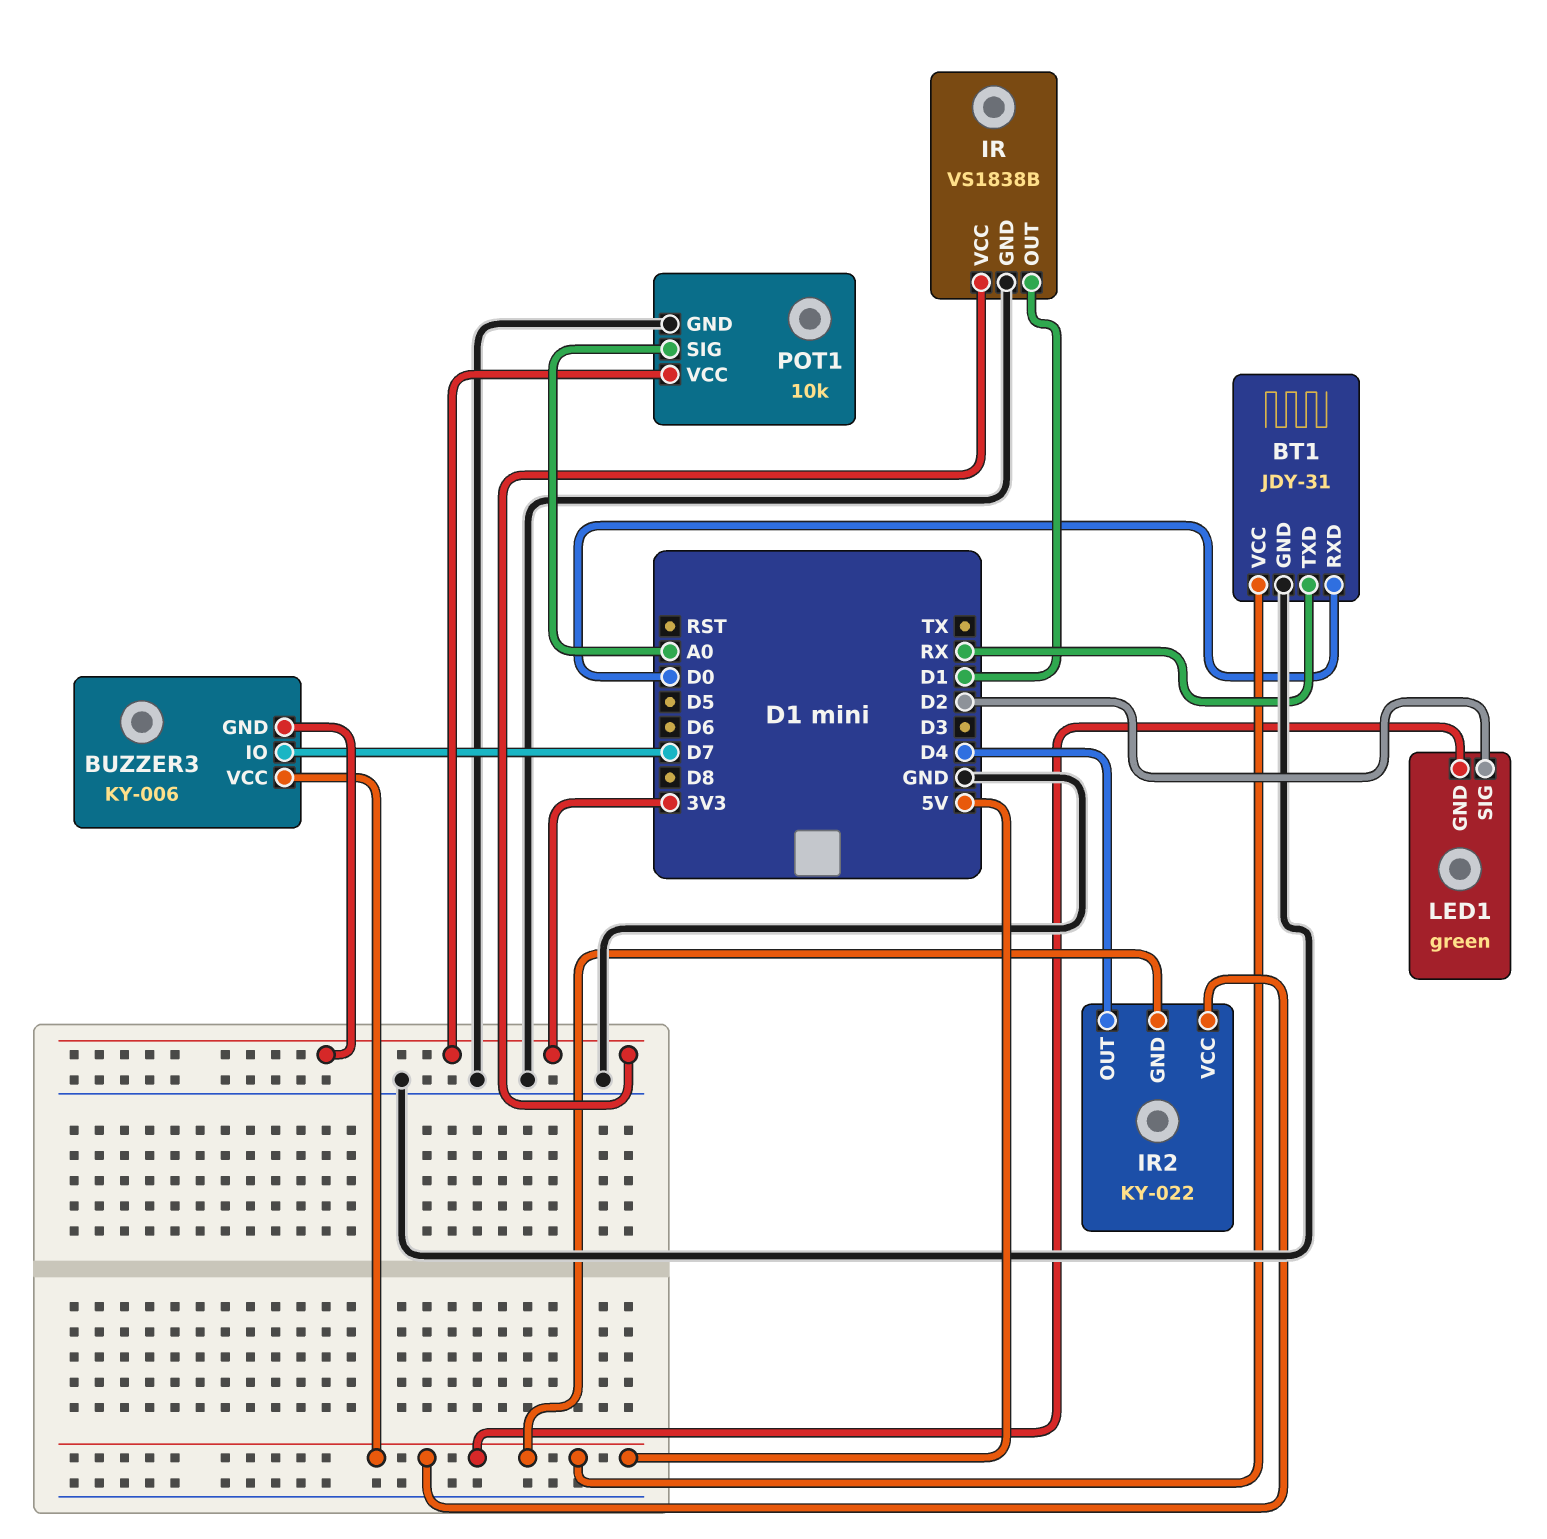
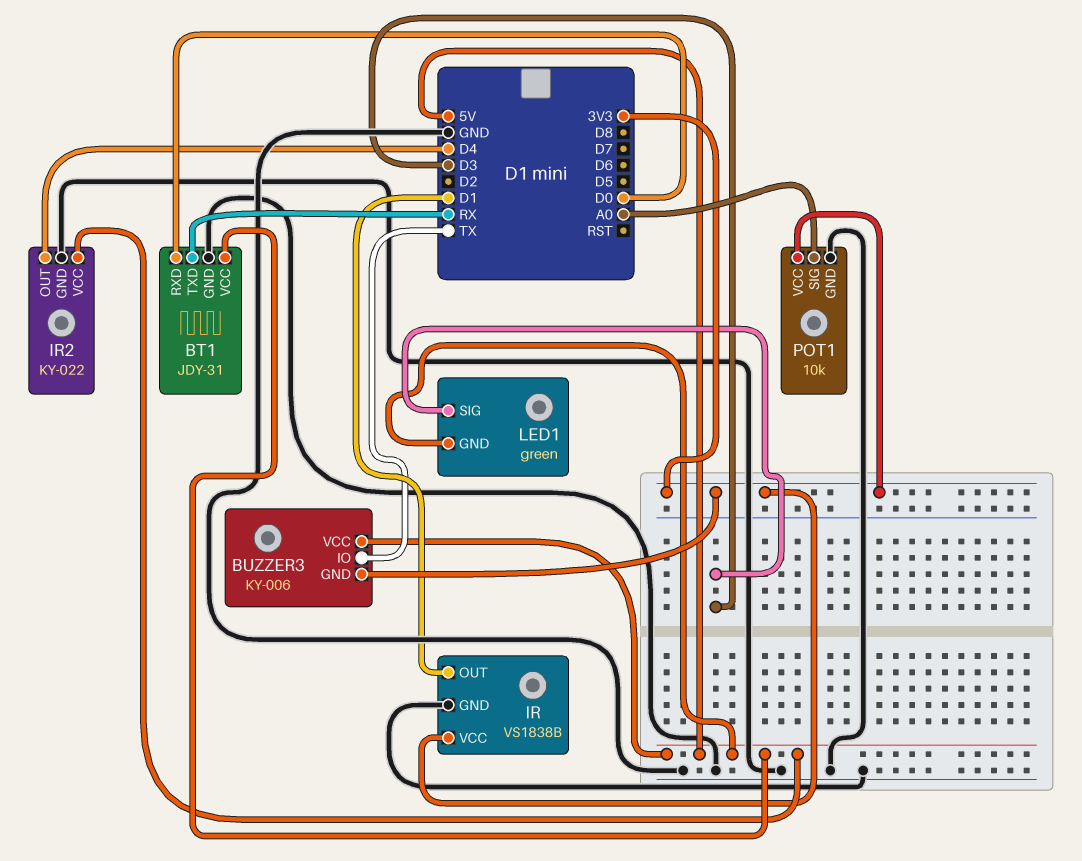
BUZZER3 pin IO: D7 -> TX
IR2 pin GND: 5V -> GND
LED1 pin SIG: D2 -> D3

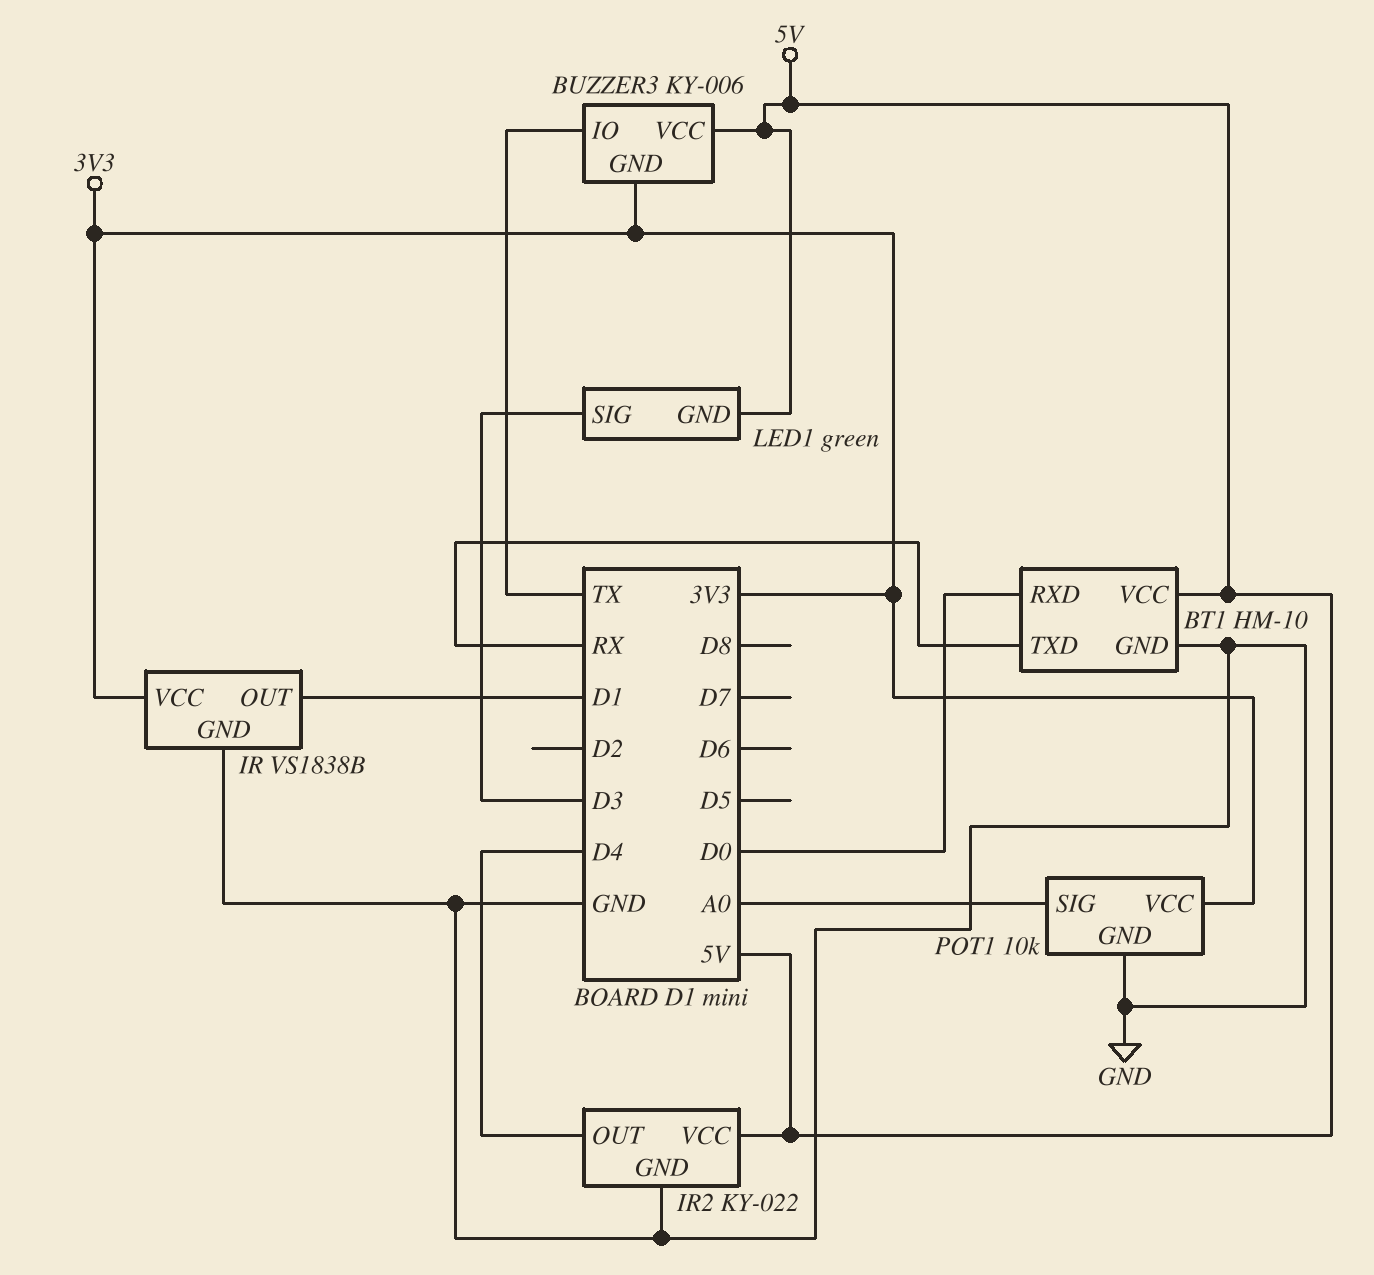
BT1: JDY-31 -> HM-10

